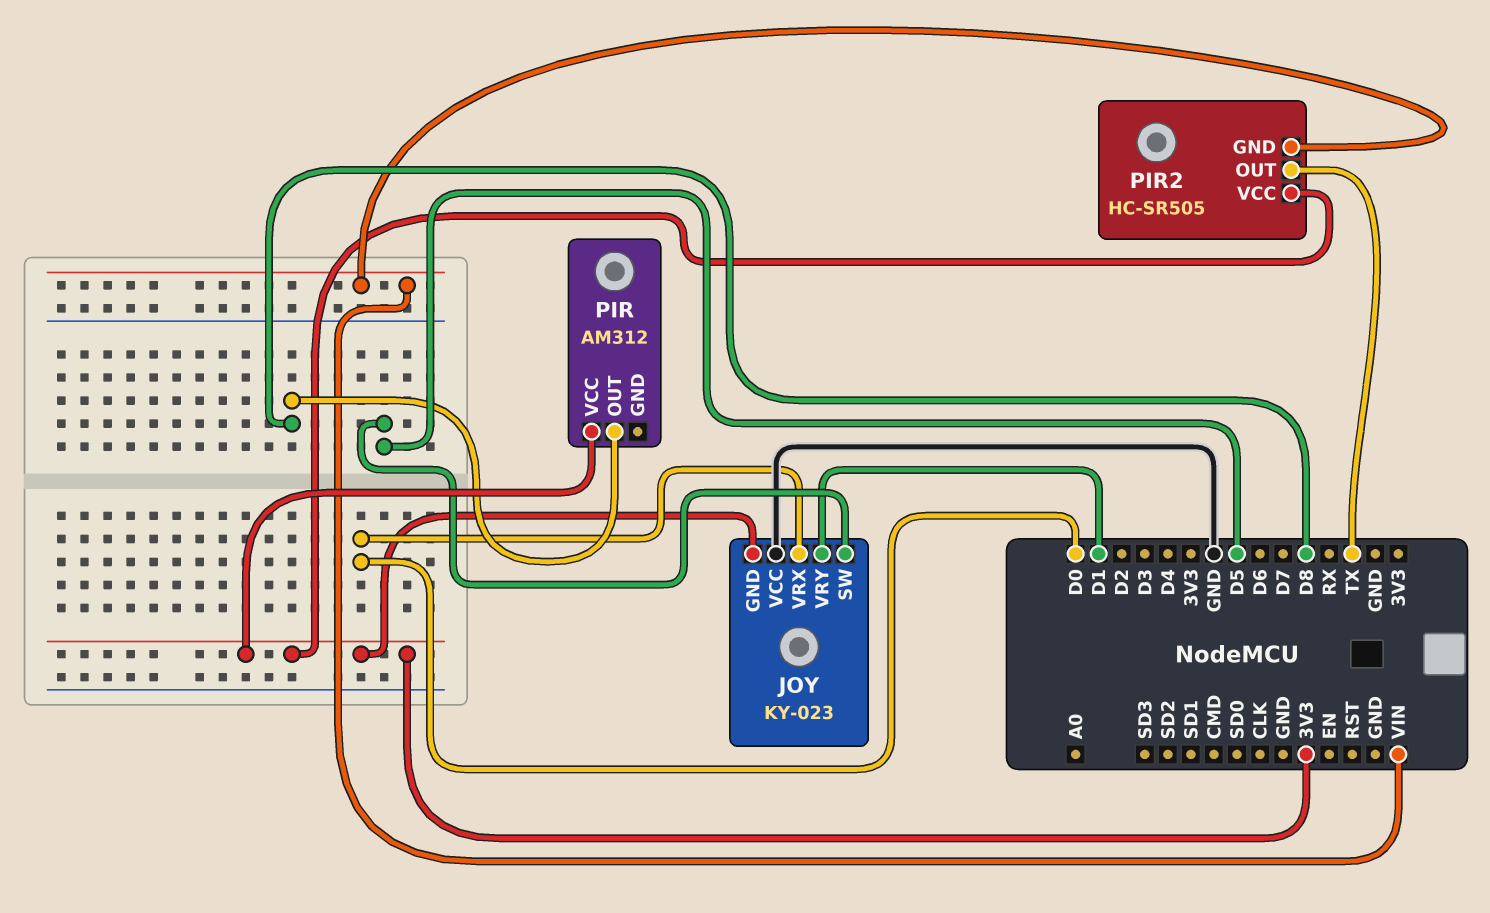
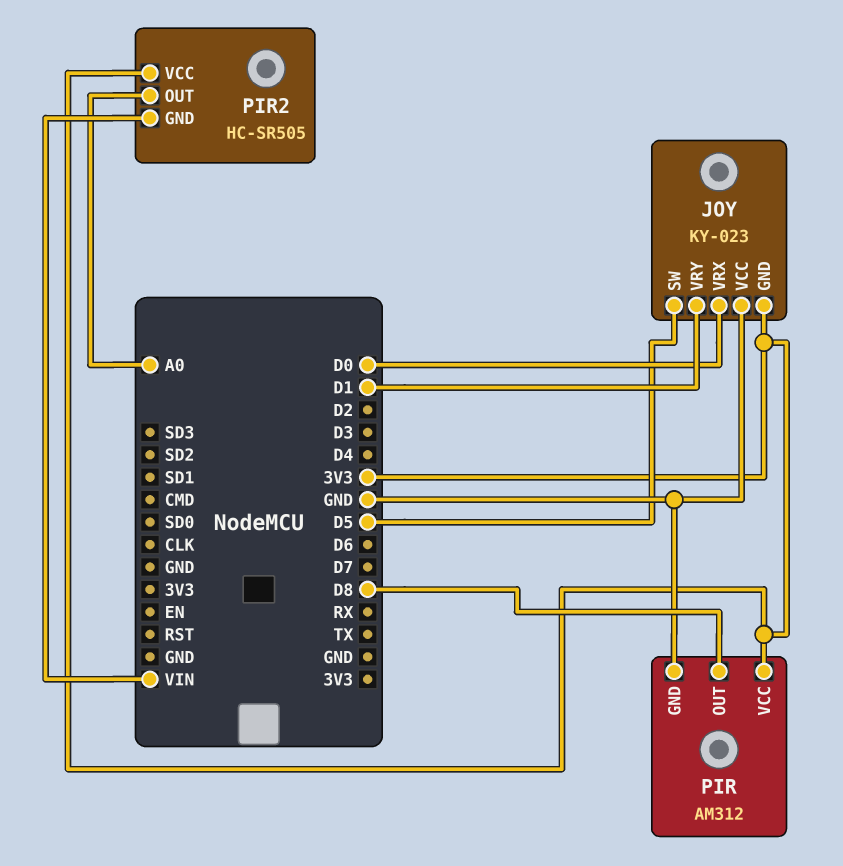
PIR pin GND: none -> GND
PIR2 pin OUT: TX -> A0

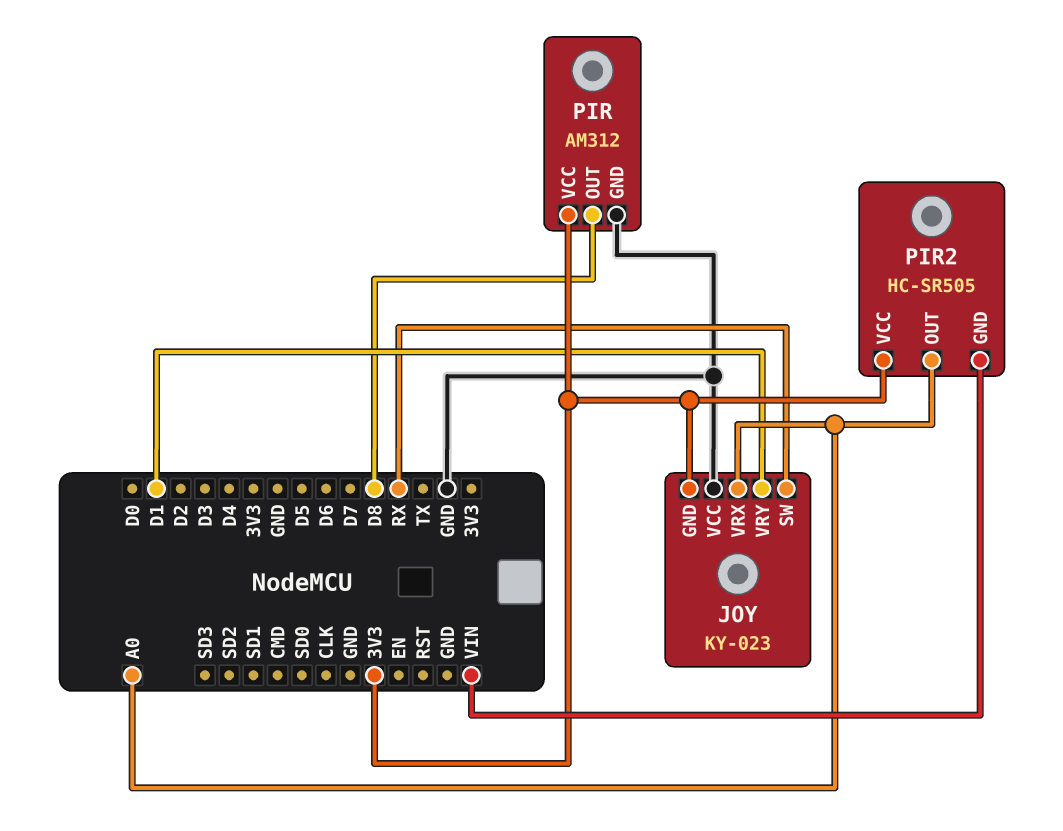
JOY pin SW: D5 -> RX
JOY pin VRX: D0 -> A0

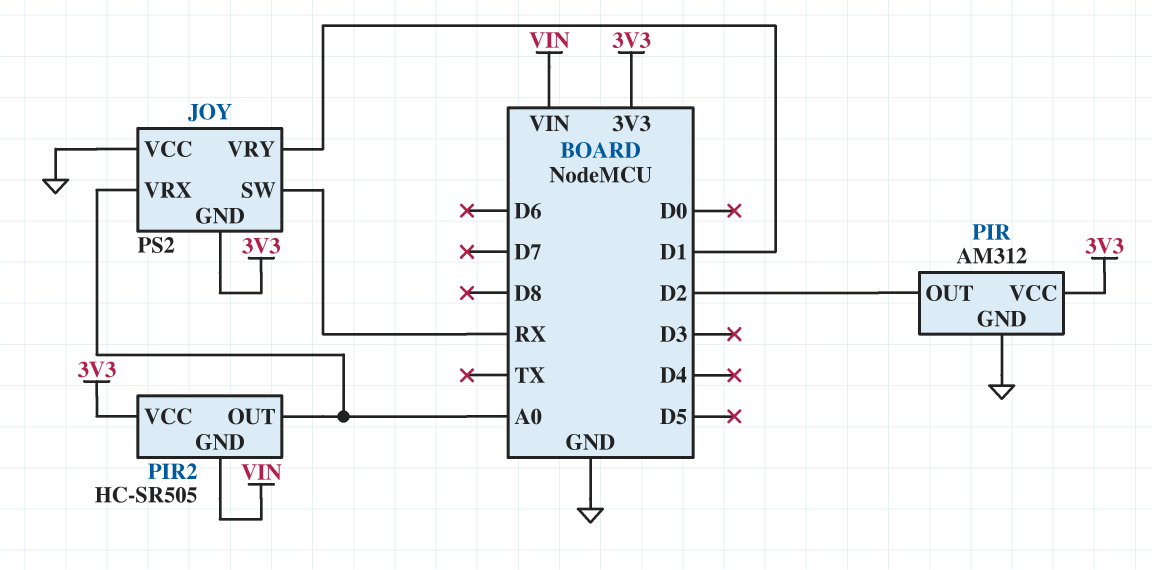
JOY: KY-023 -> PS2
PIR pin OUT: D8 -> D2

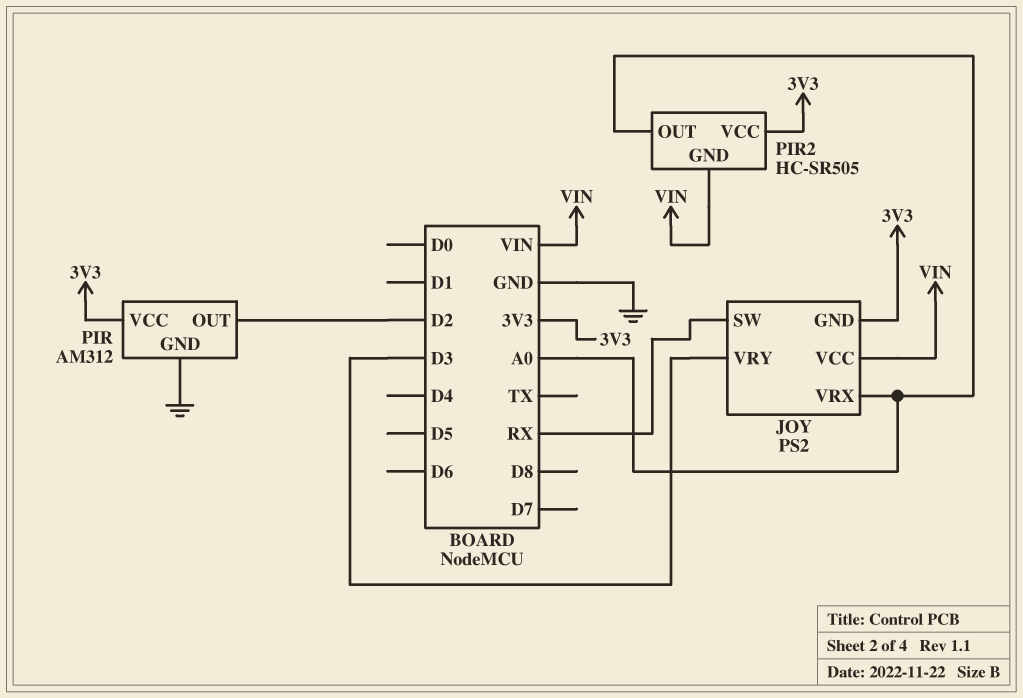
JOY pin VCC: GND -> VIN
JOY pin VRY: D1 -> D3

